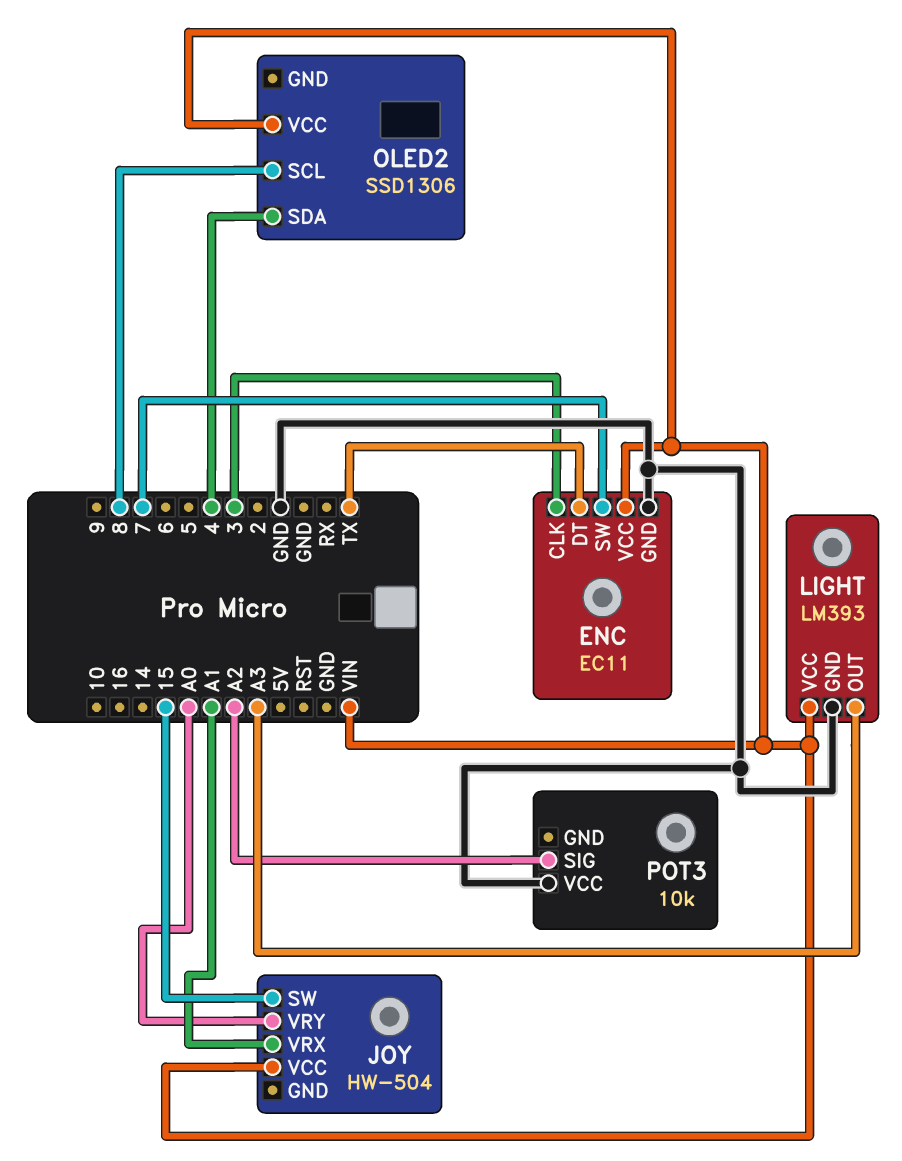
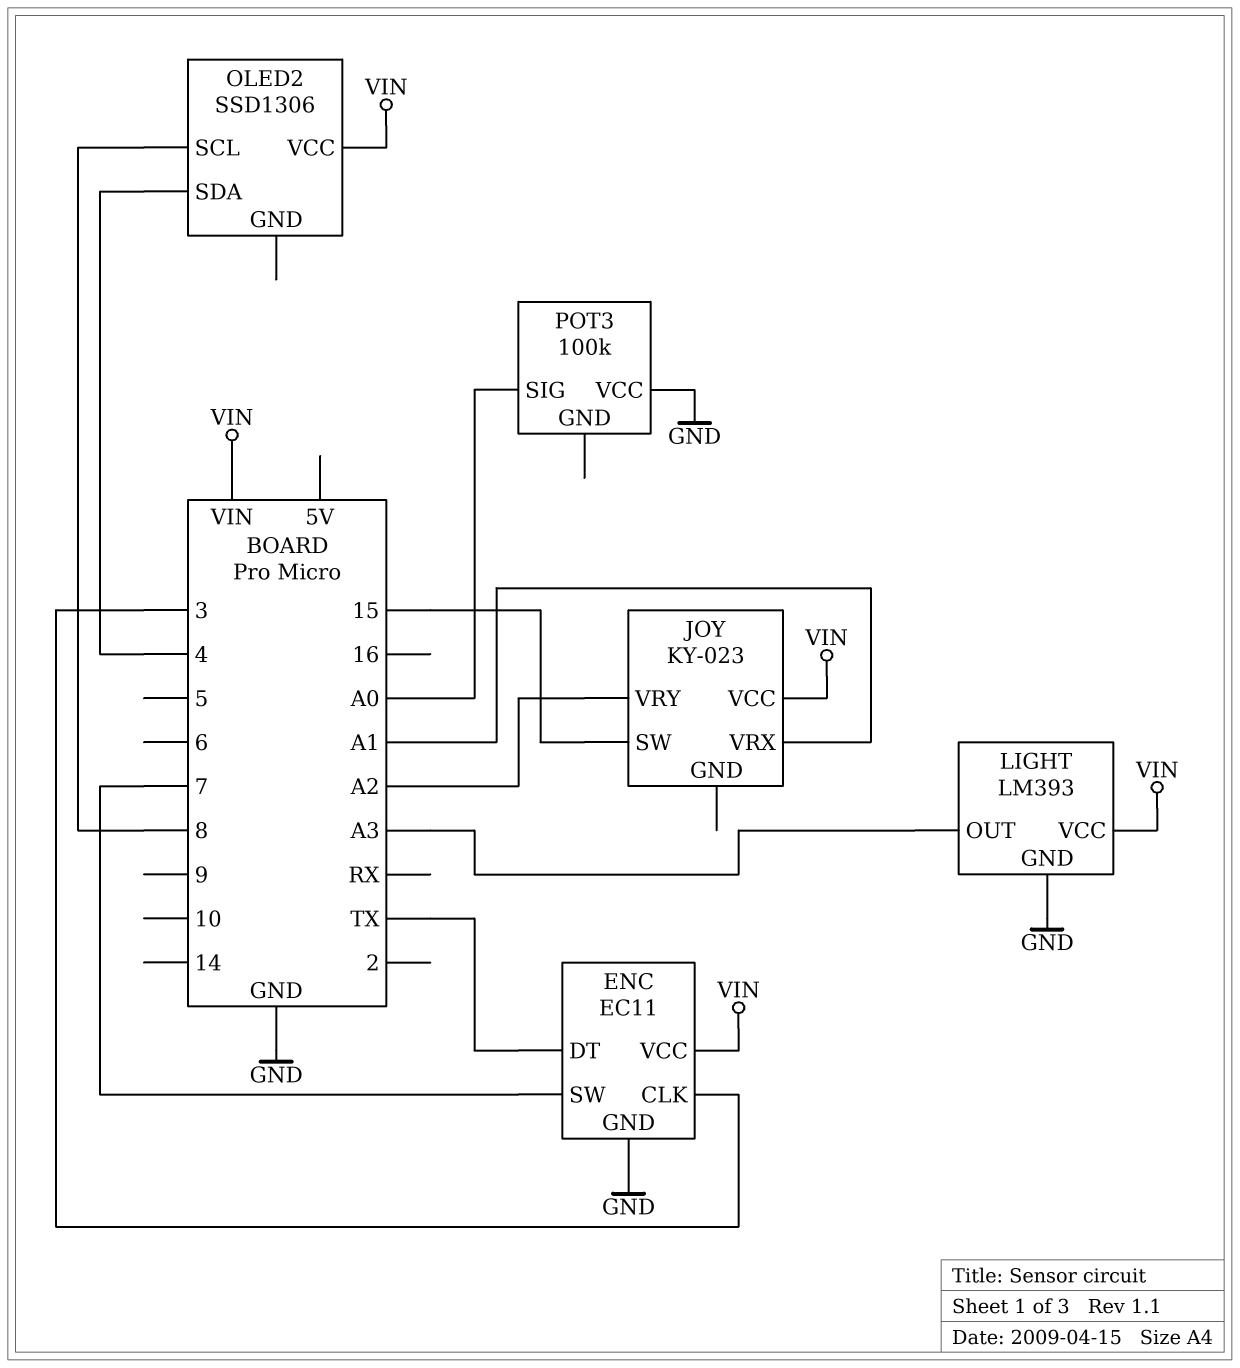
JOY: HW-504 -> KY-023
JOY pin VRY: A0 -> A2
POT3: 10k -> 100k
POT3 pin SIG: A2 -> A0

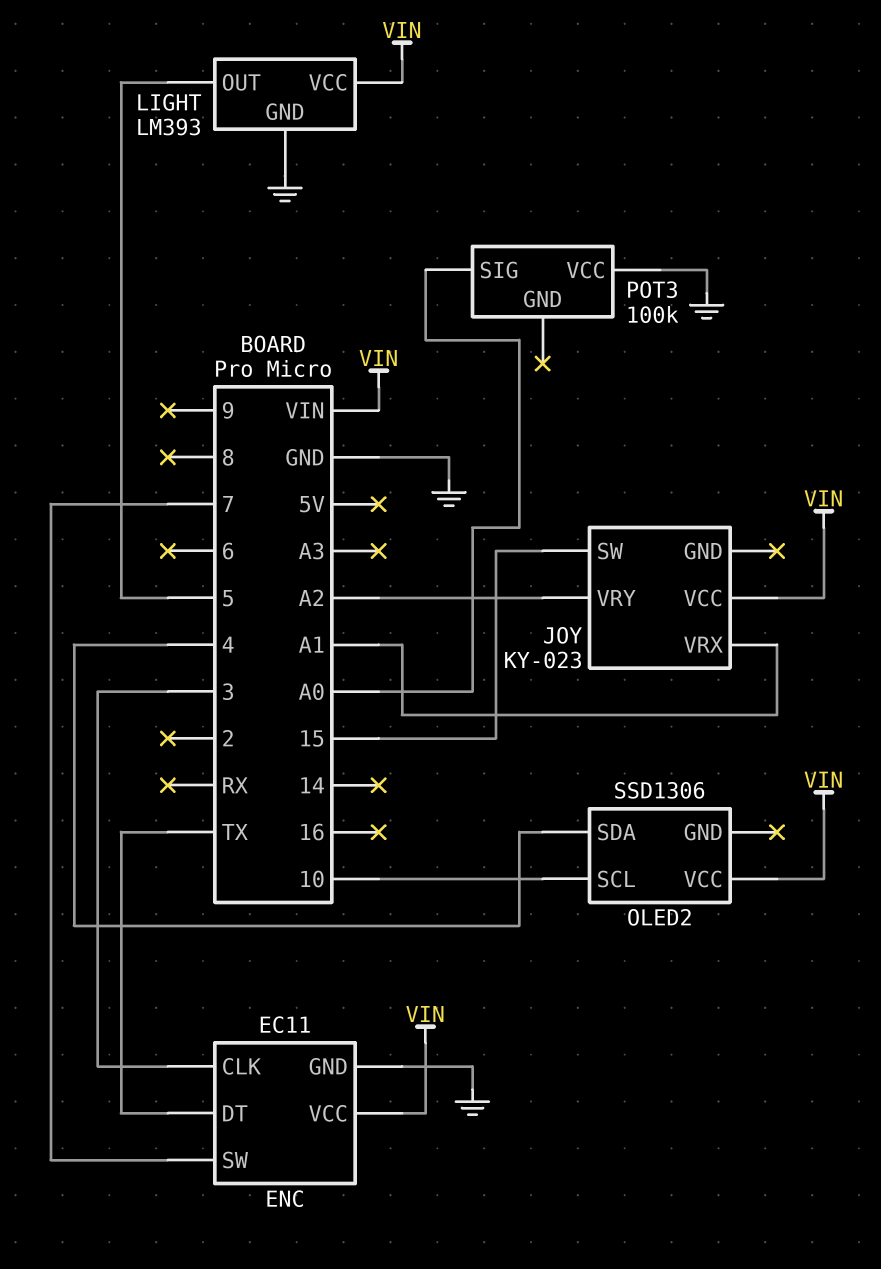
LIGHT pin OUT: A3 -> 5
OLED2 pin SCL: 8 -> 10

